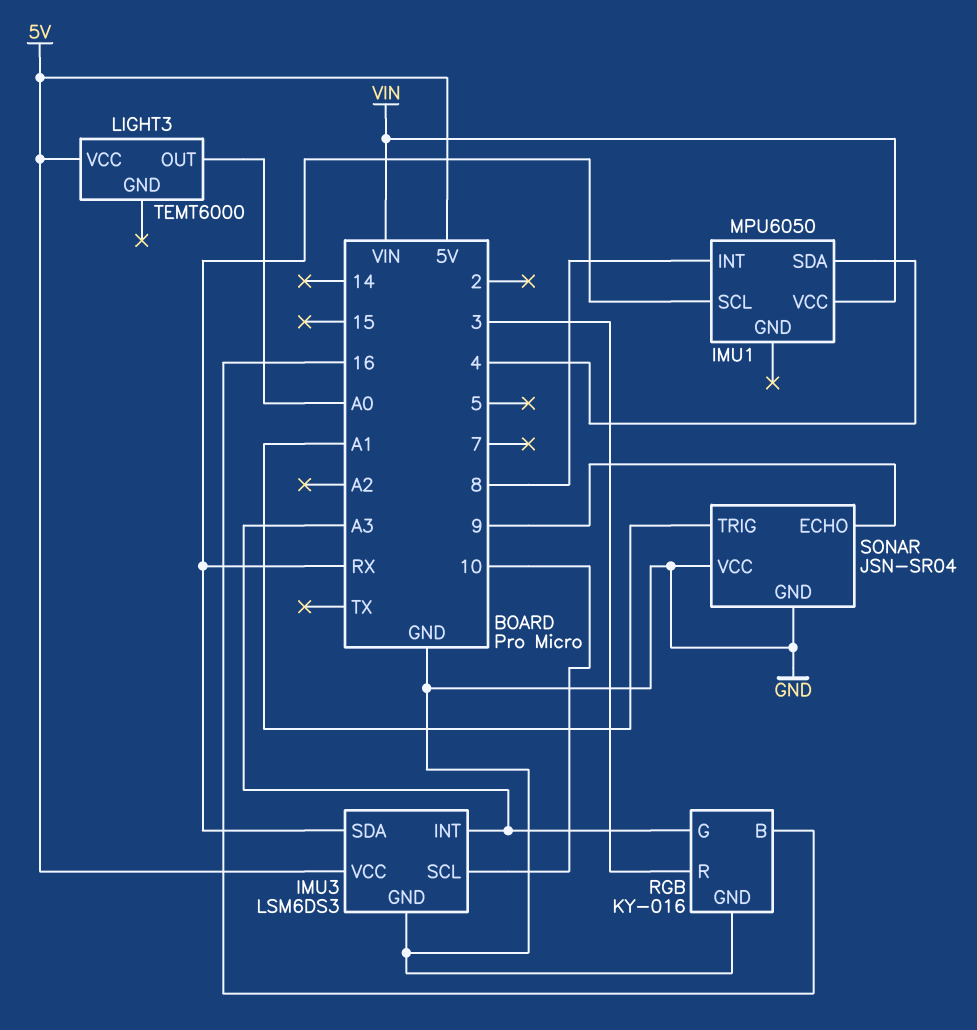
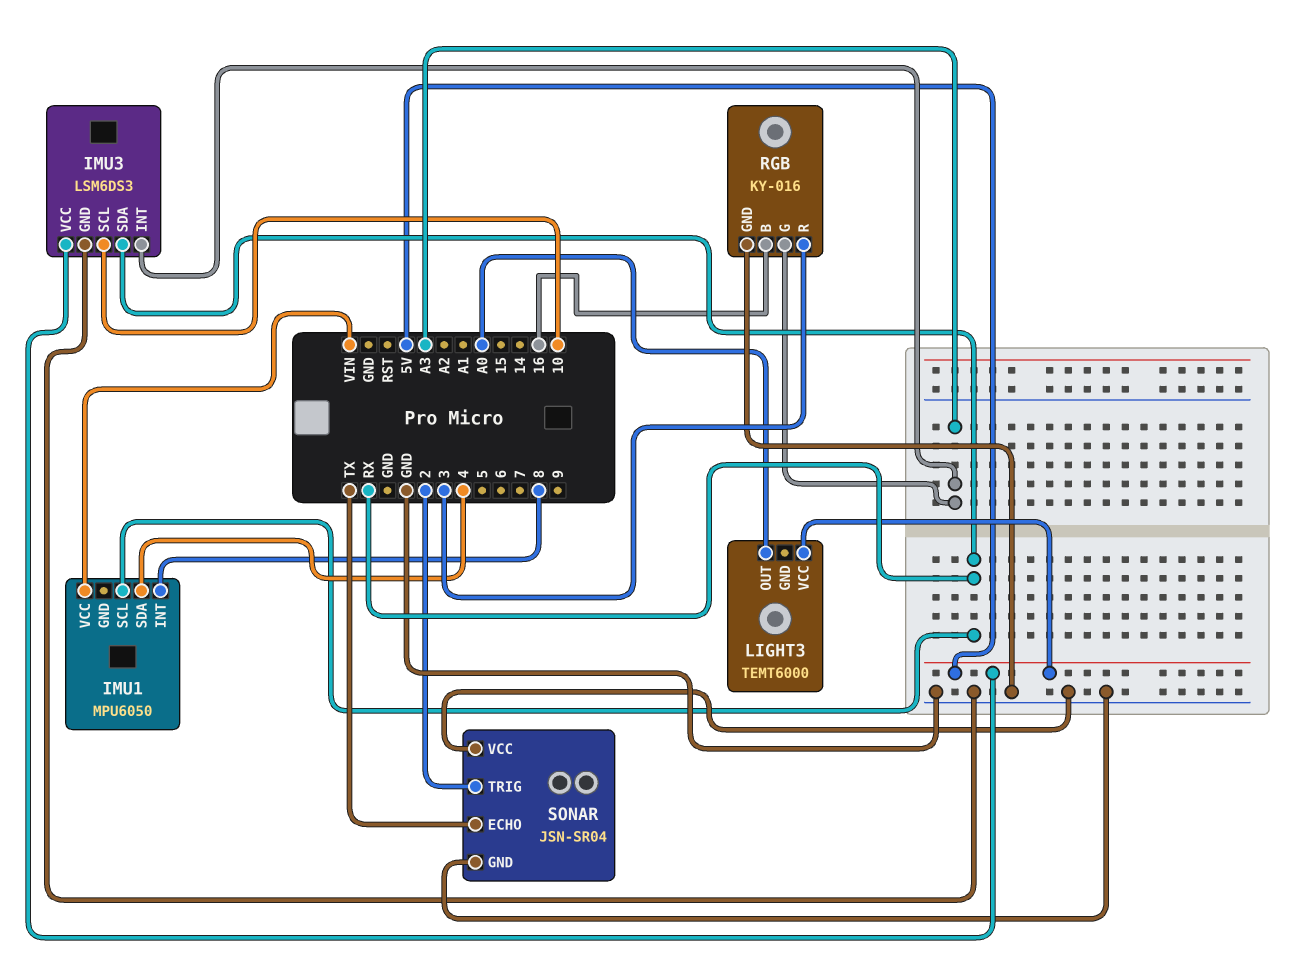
SONAR pin ECHO: 9 -> TX
SONAR pin TRIG: A1 -> 2

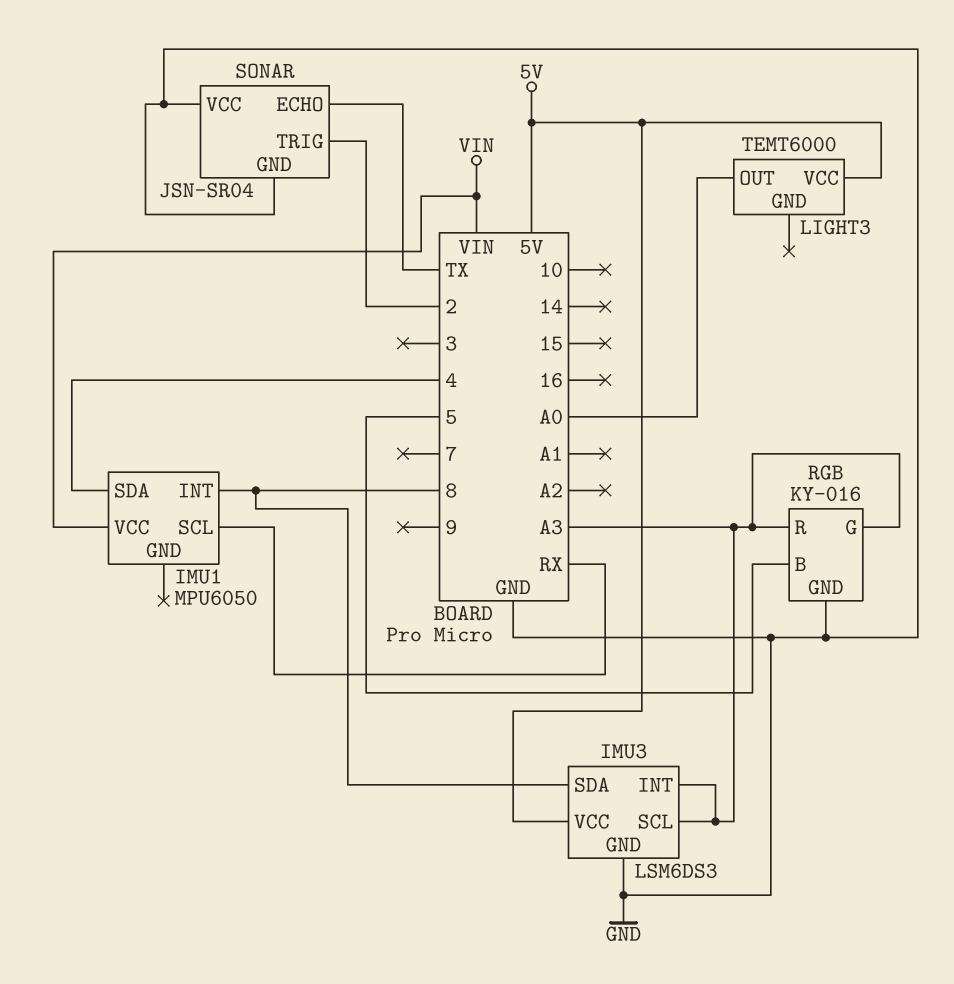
IMU3 pin SCL: 10 -> A3
IMU3 pin SDA: RX -> 8
RGB pin B: 16 -> 5
RGB pin R: 3 -> A3

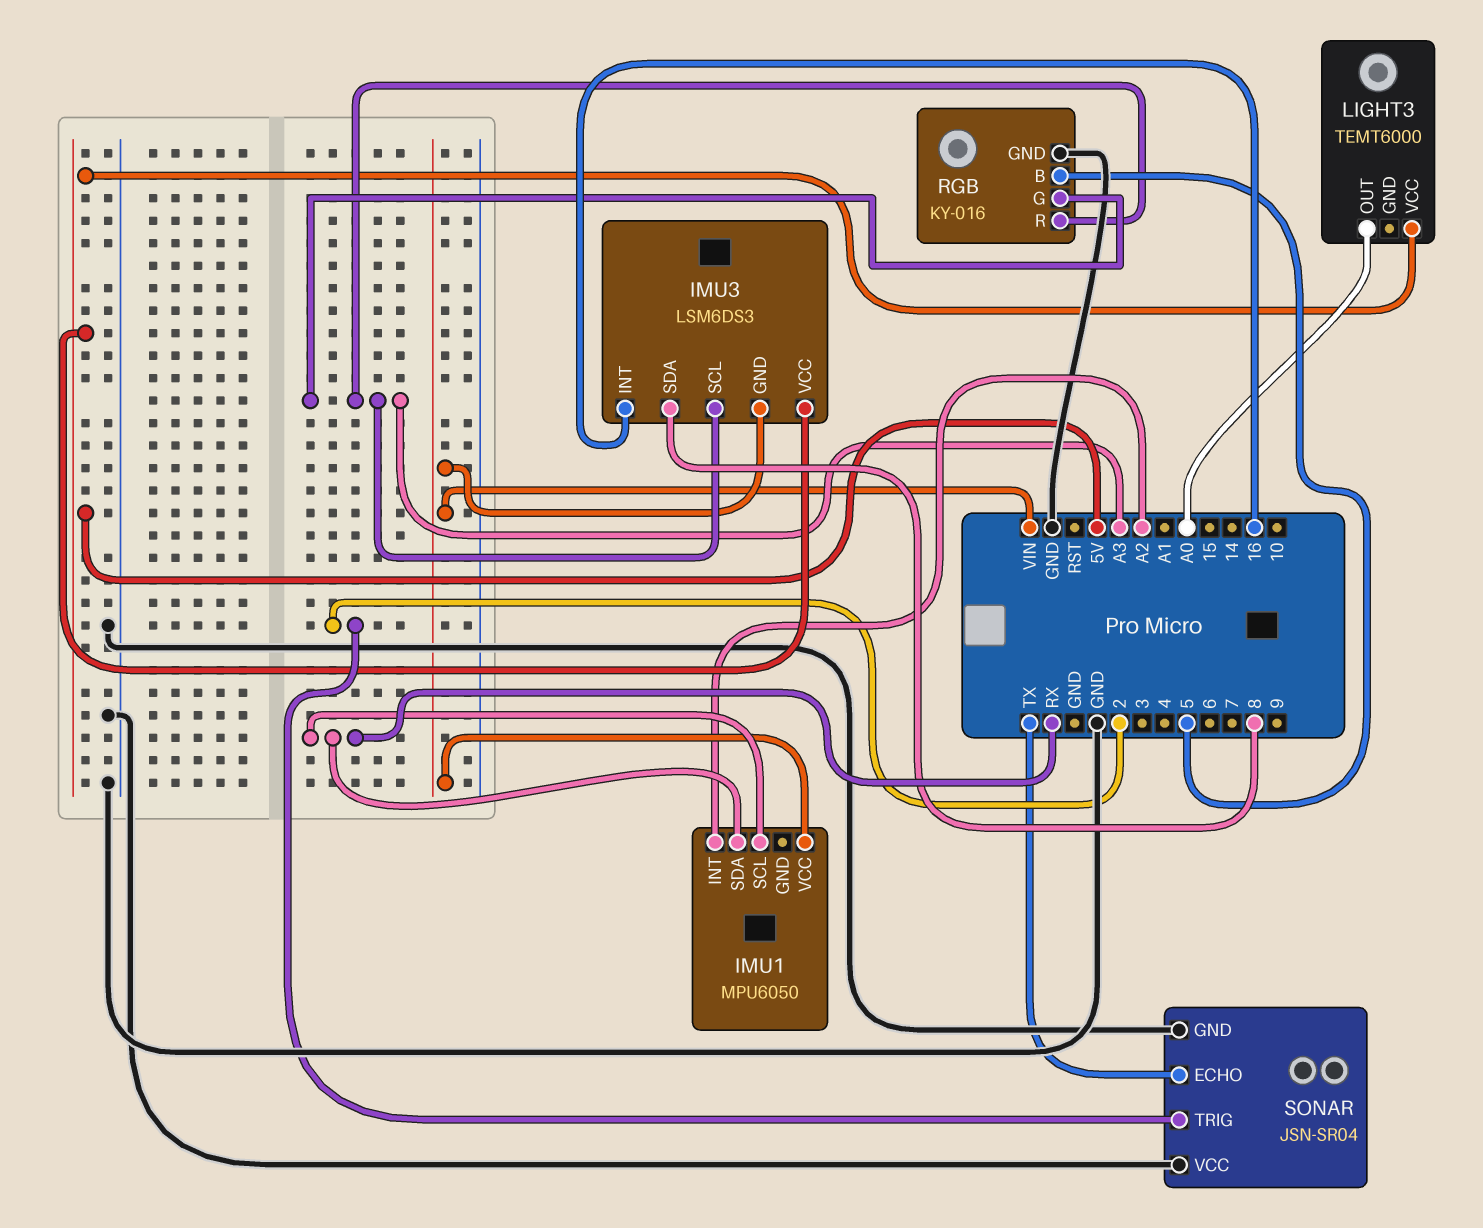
IMU1 pin INT: 8 -> A2
IMU1 pin SDA: 4 -> RX
IMU3 pin GND: GND -> VIN
IMU3 pin INT: A3 -> 16

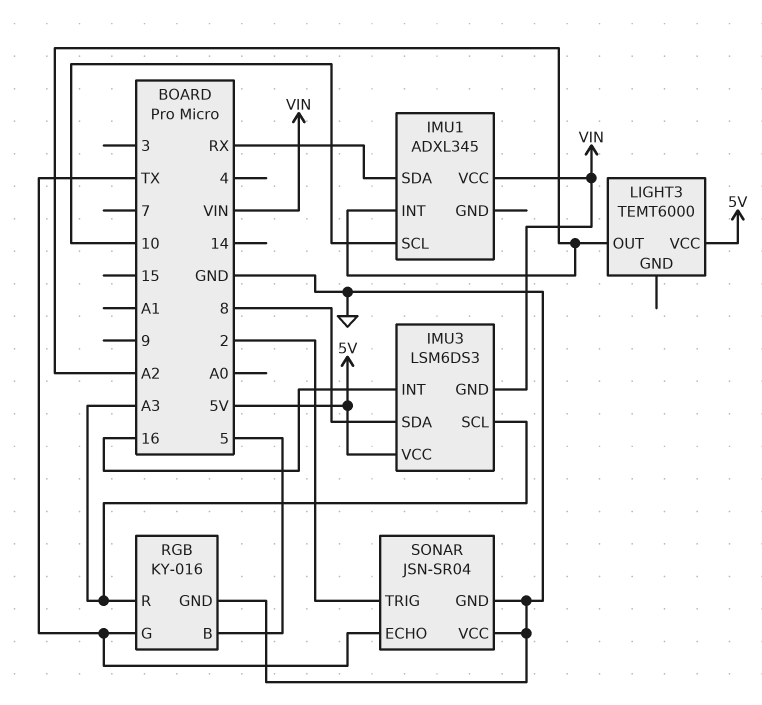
IMU1: MPU6050 -> ADXL345
IMU1 pin SCL: RX -> 10
LIGHT3 pin OUT: A0 -> A2
RGB pin G: A3 -> TX

